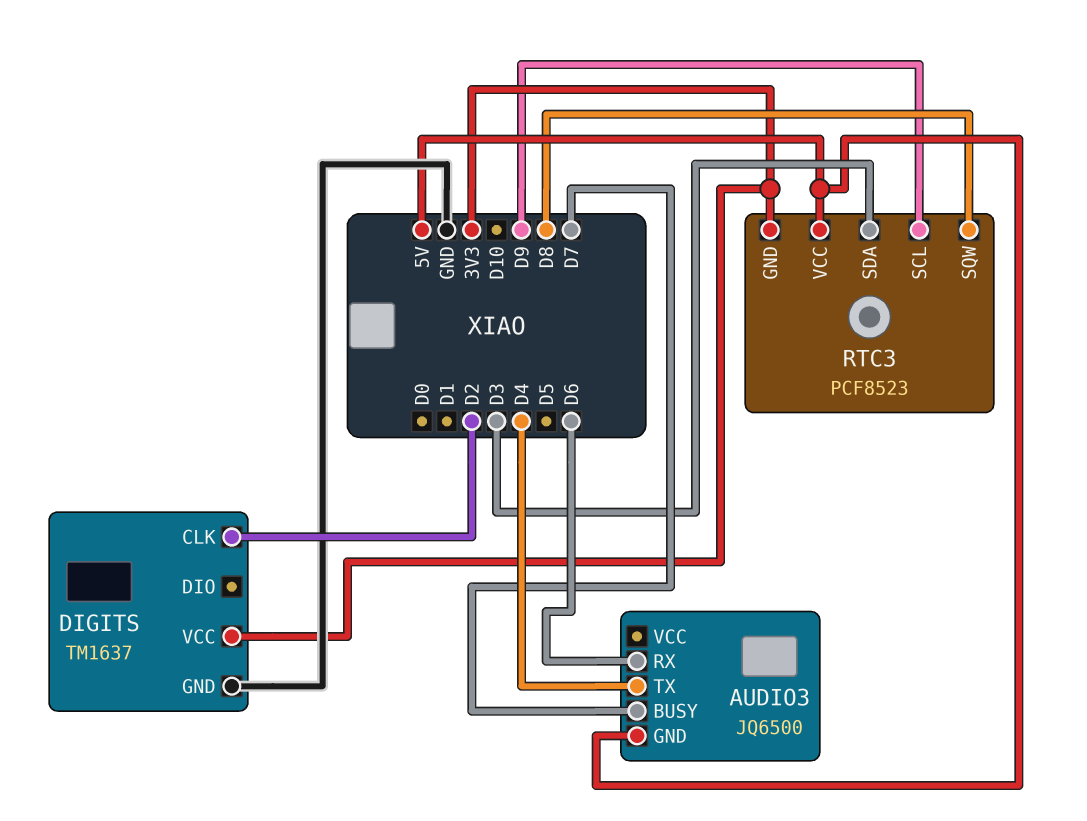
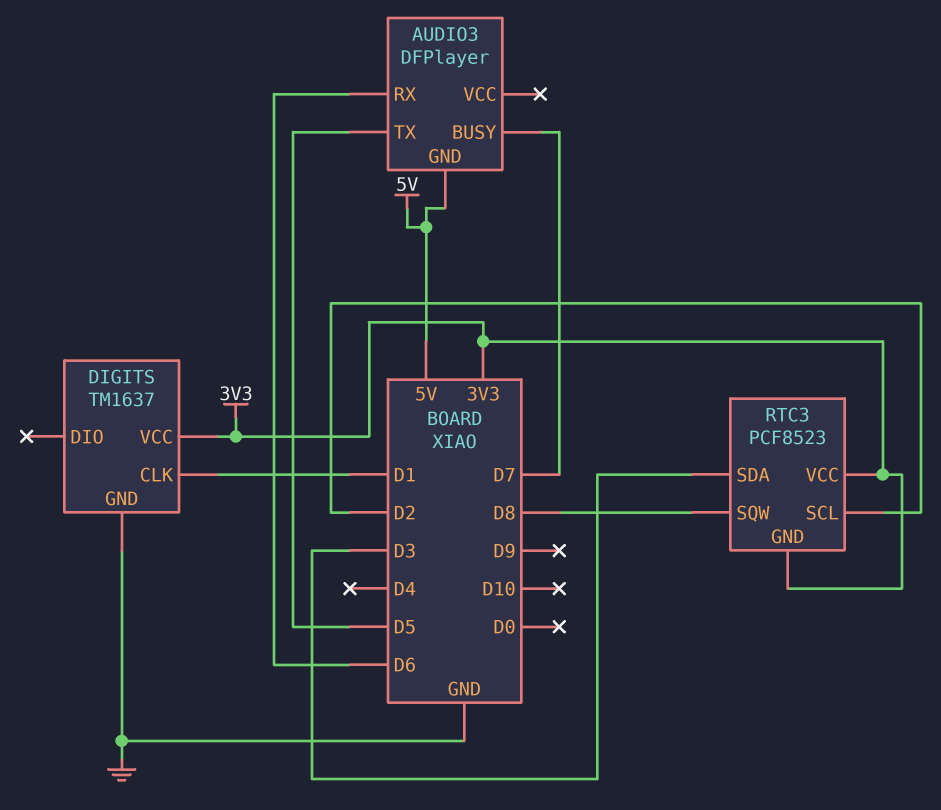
AUDIO3: JQ6500 -> DFPlayer
AUDIO3 pin TX: D4 -> D5
DIGITS pin CLK: D2 -> D1
RTC3 pin SCL: D9 -> D2
RTC3 pin VCC: 5V -> 3V3

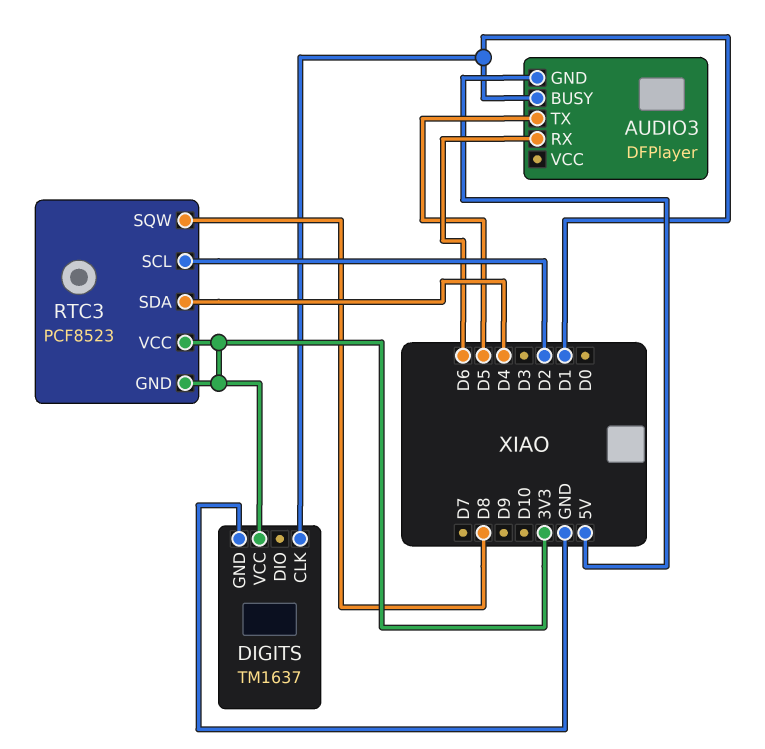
AUDIO3 pin BUSY: D7 -> D1
RTC3 pin SDA: D3 -> D4

